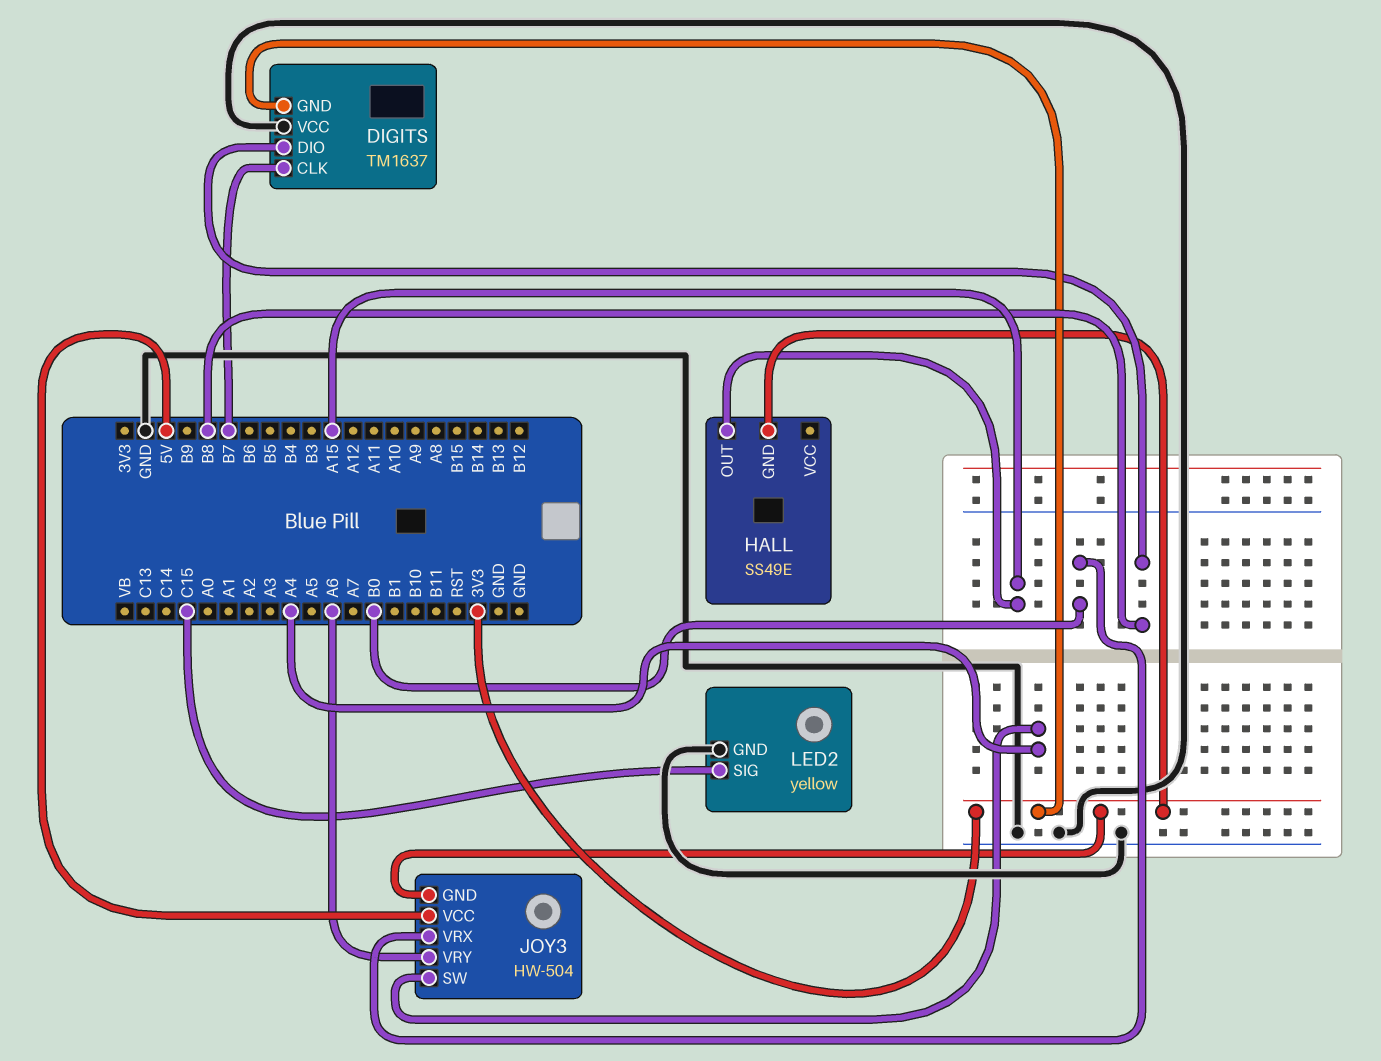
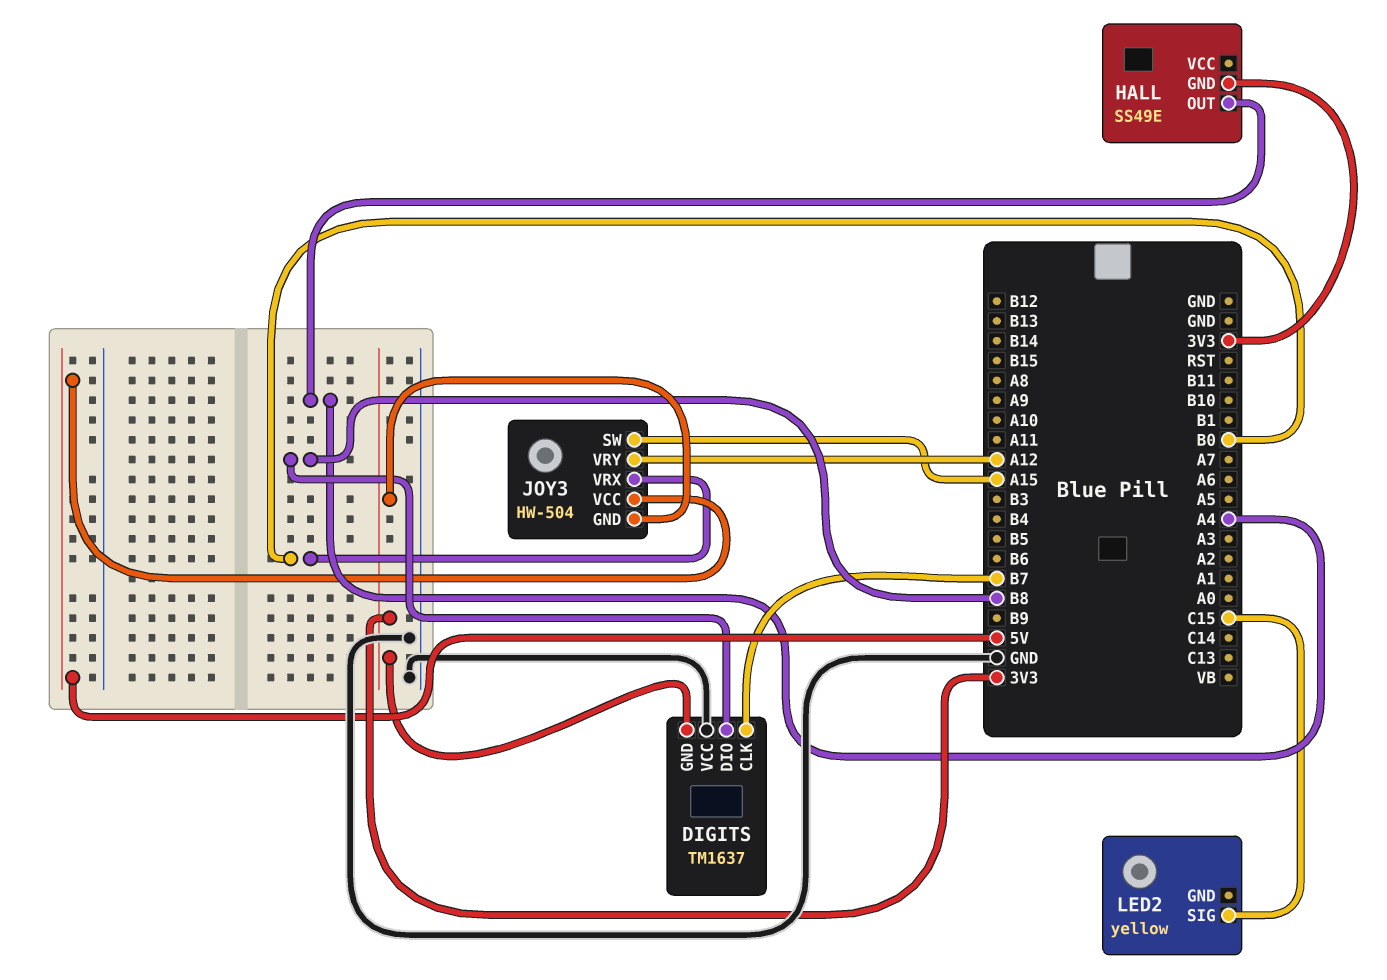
HALL pin OUT: A15 -> A4
JOY3 pin SW: A4 -> A15
JOY3 pin VRY: A6 -> A12
LED2 pin GND: GND -> none

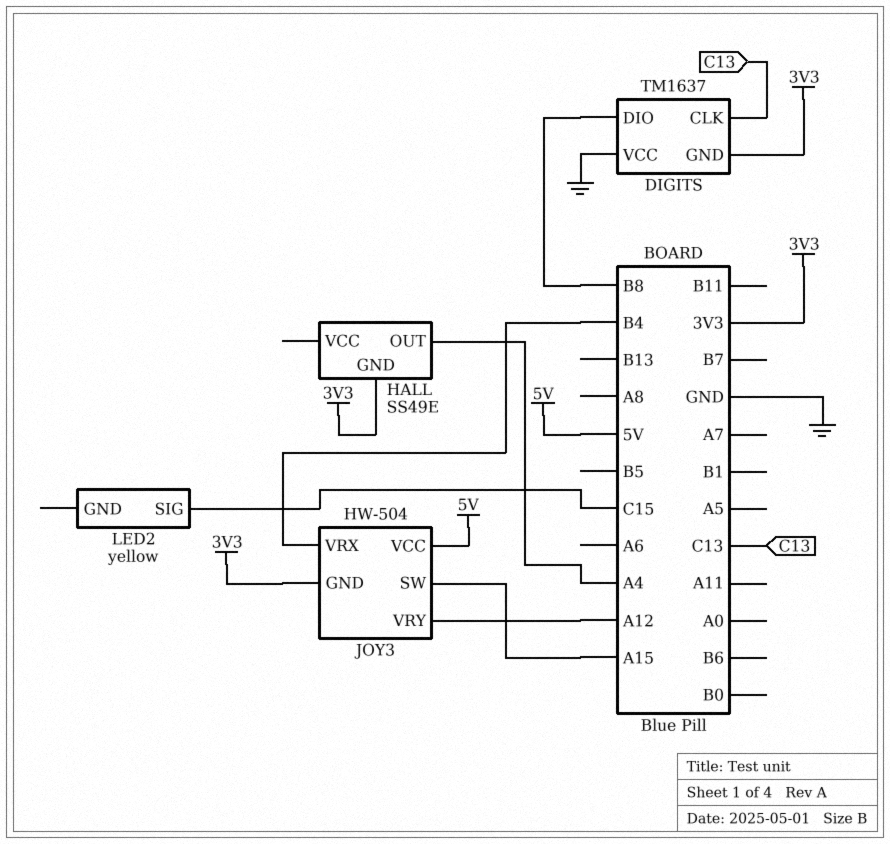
DIGITS pin CLK: B7 -> C13
JOY3 pin VRX: B0 -> B4

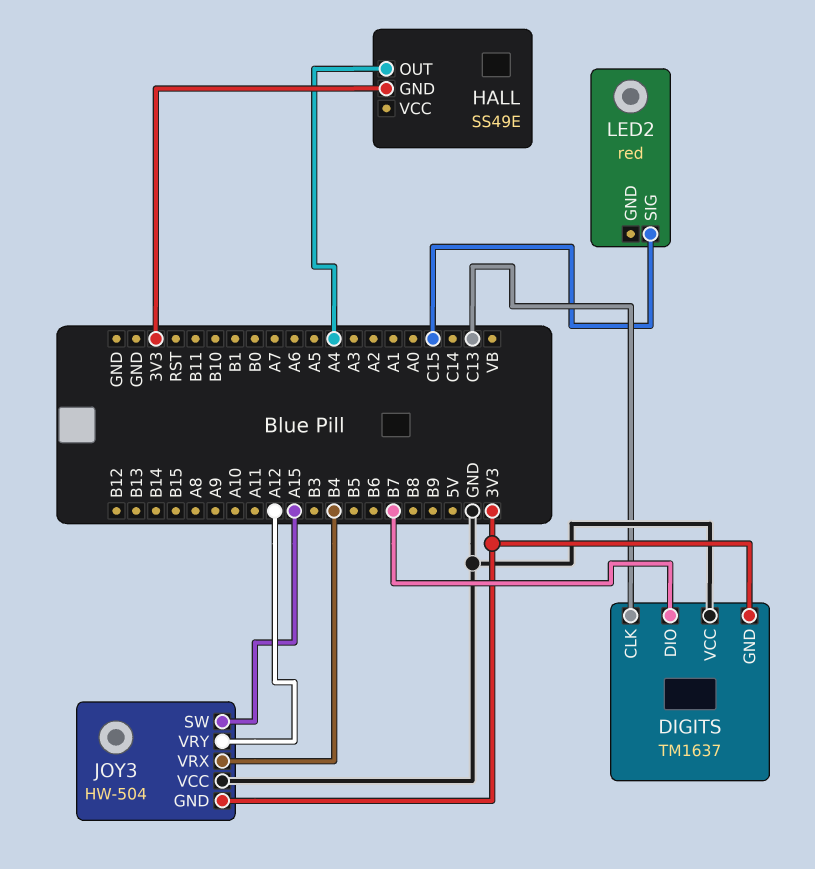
DIGITS pin DIO: B8 -> B7
JOY3 pin VCC: 5V -> GND
LED2: yellow -> red

